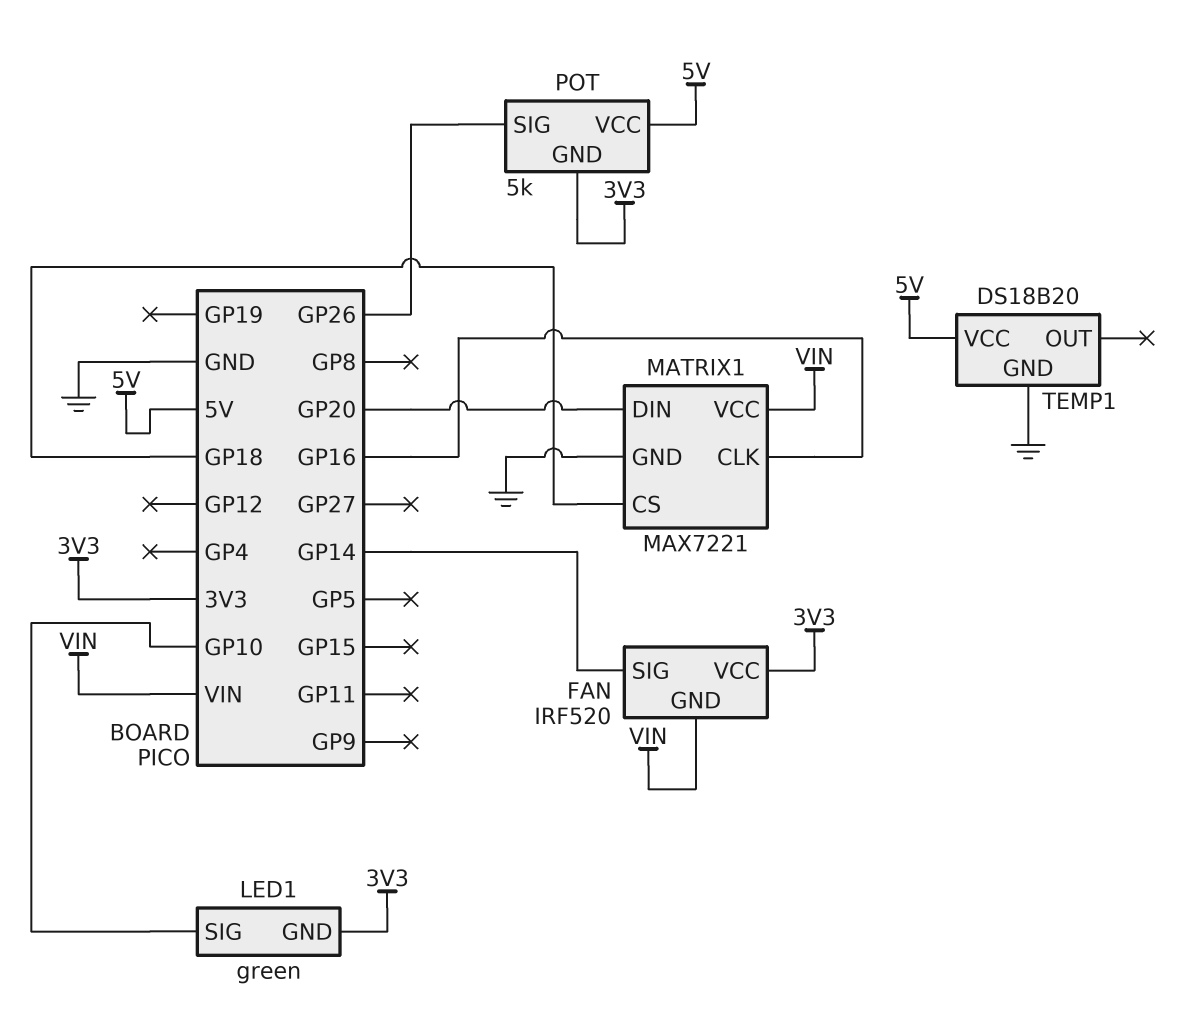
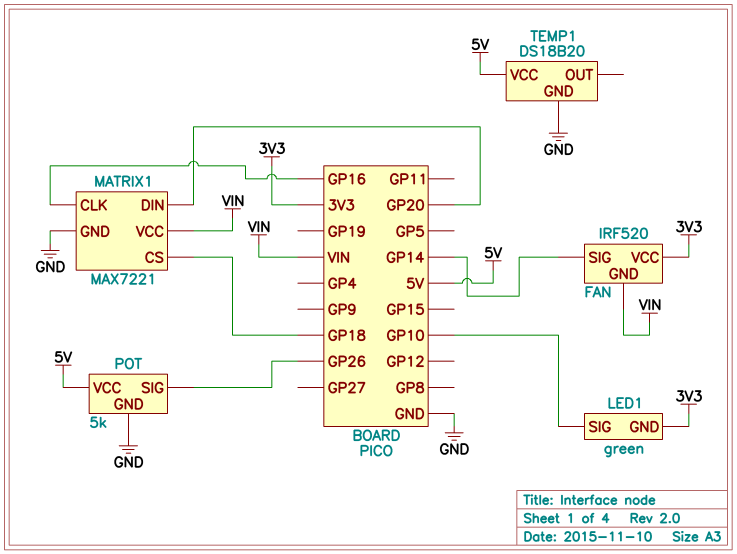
POT pin GND: 3V3 -> GND

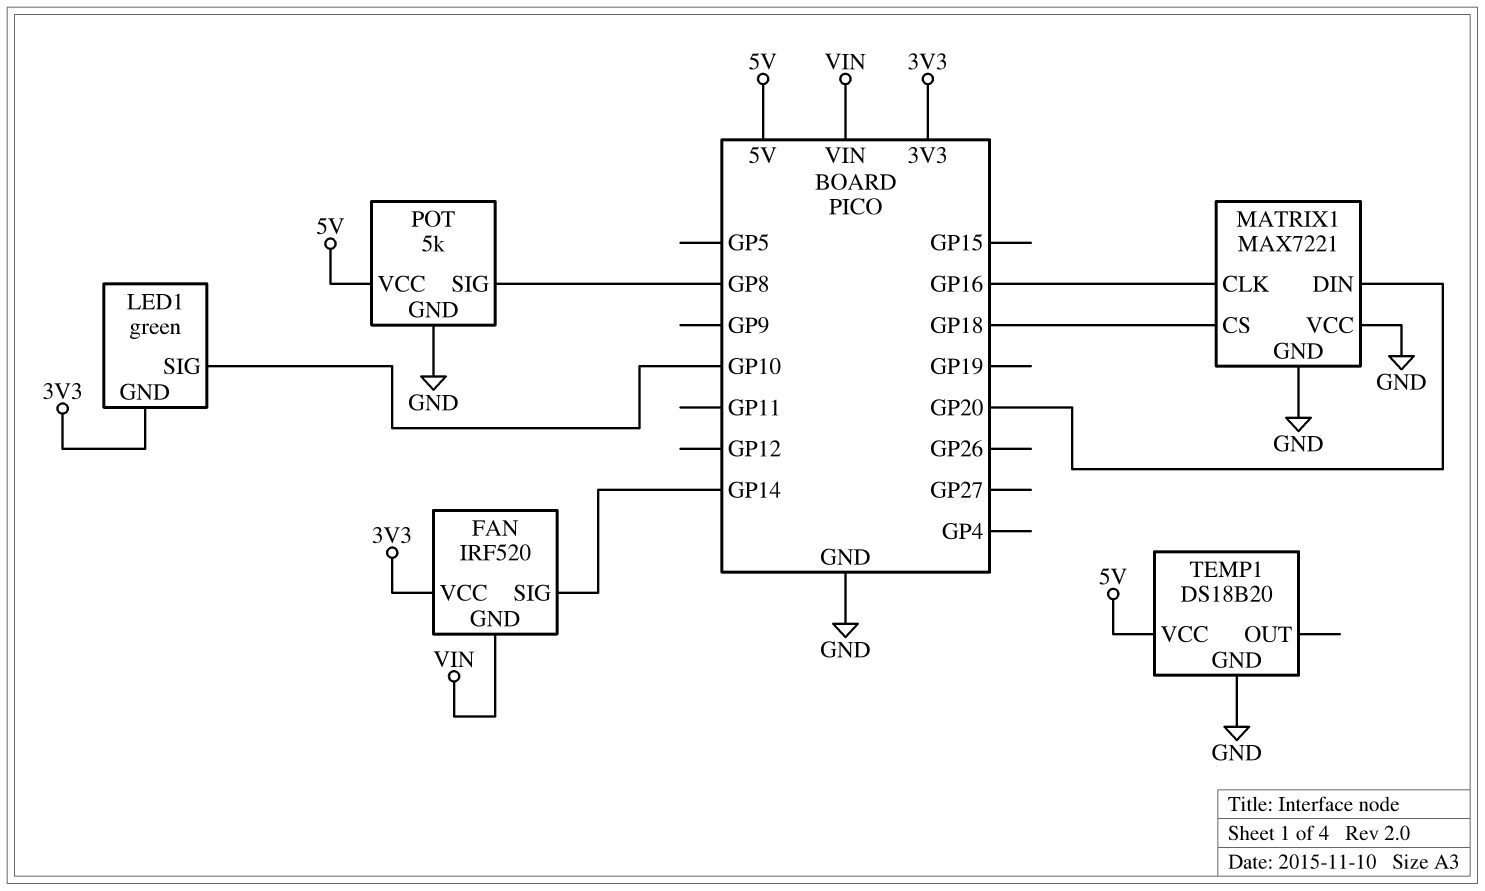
MATRIX1 pin VCC: VIN -> GND
POT pin SIG: GP26 -> GP8

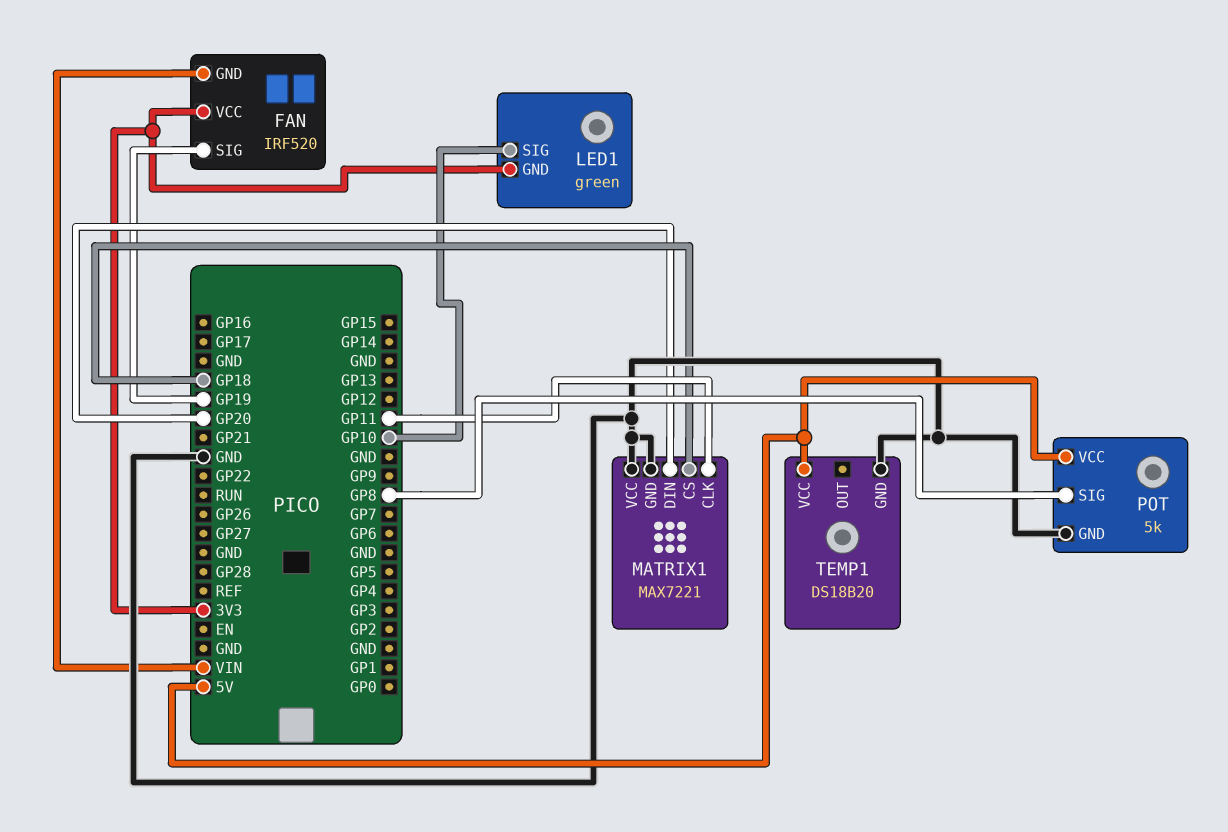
FAN pin SIG: GP14 -> GP19
MATRIX1 pin CLK: GP16 -> GP11

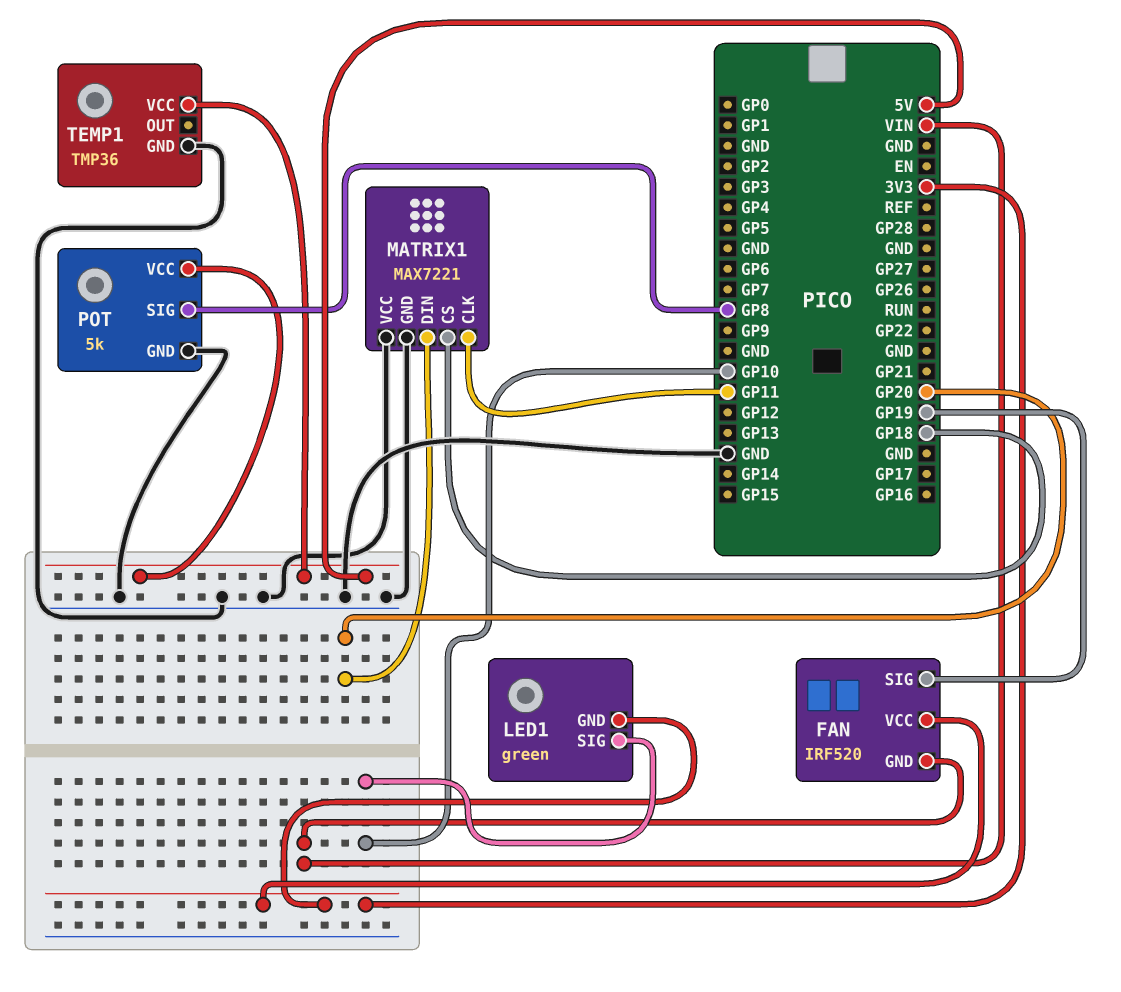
TEMP1: DS18B20 -> TMP36

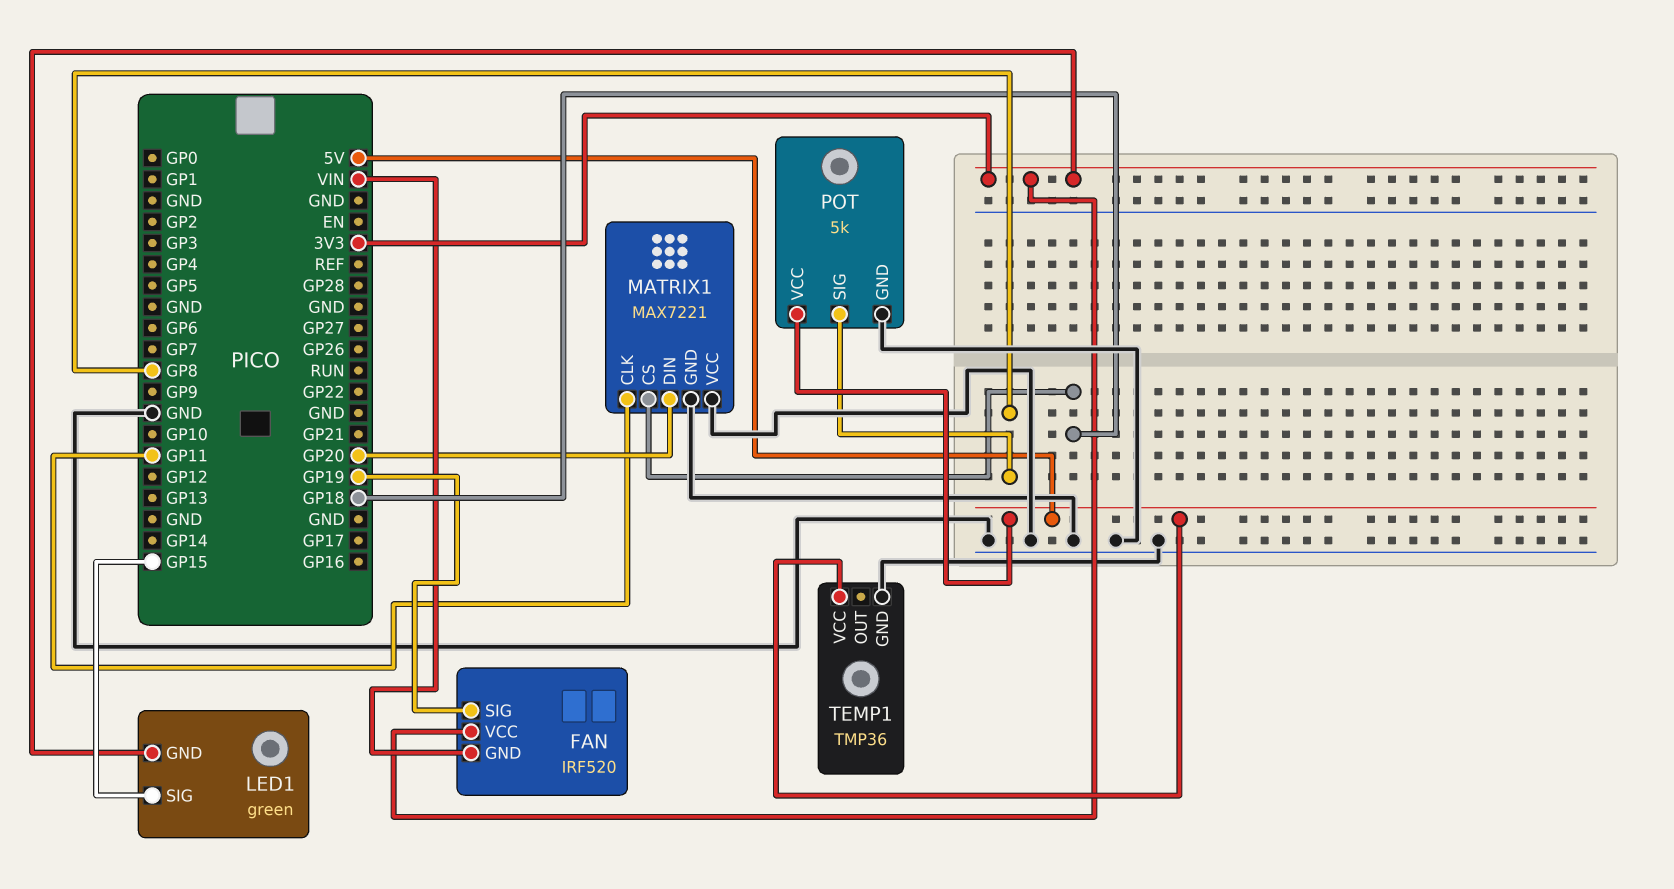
LED1 pin SIG: GP10 -> GP15

